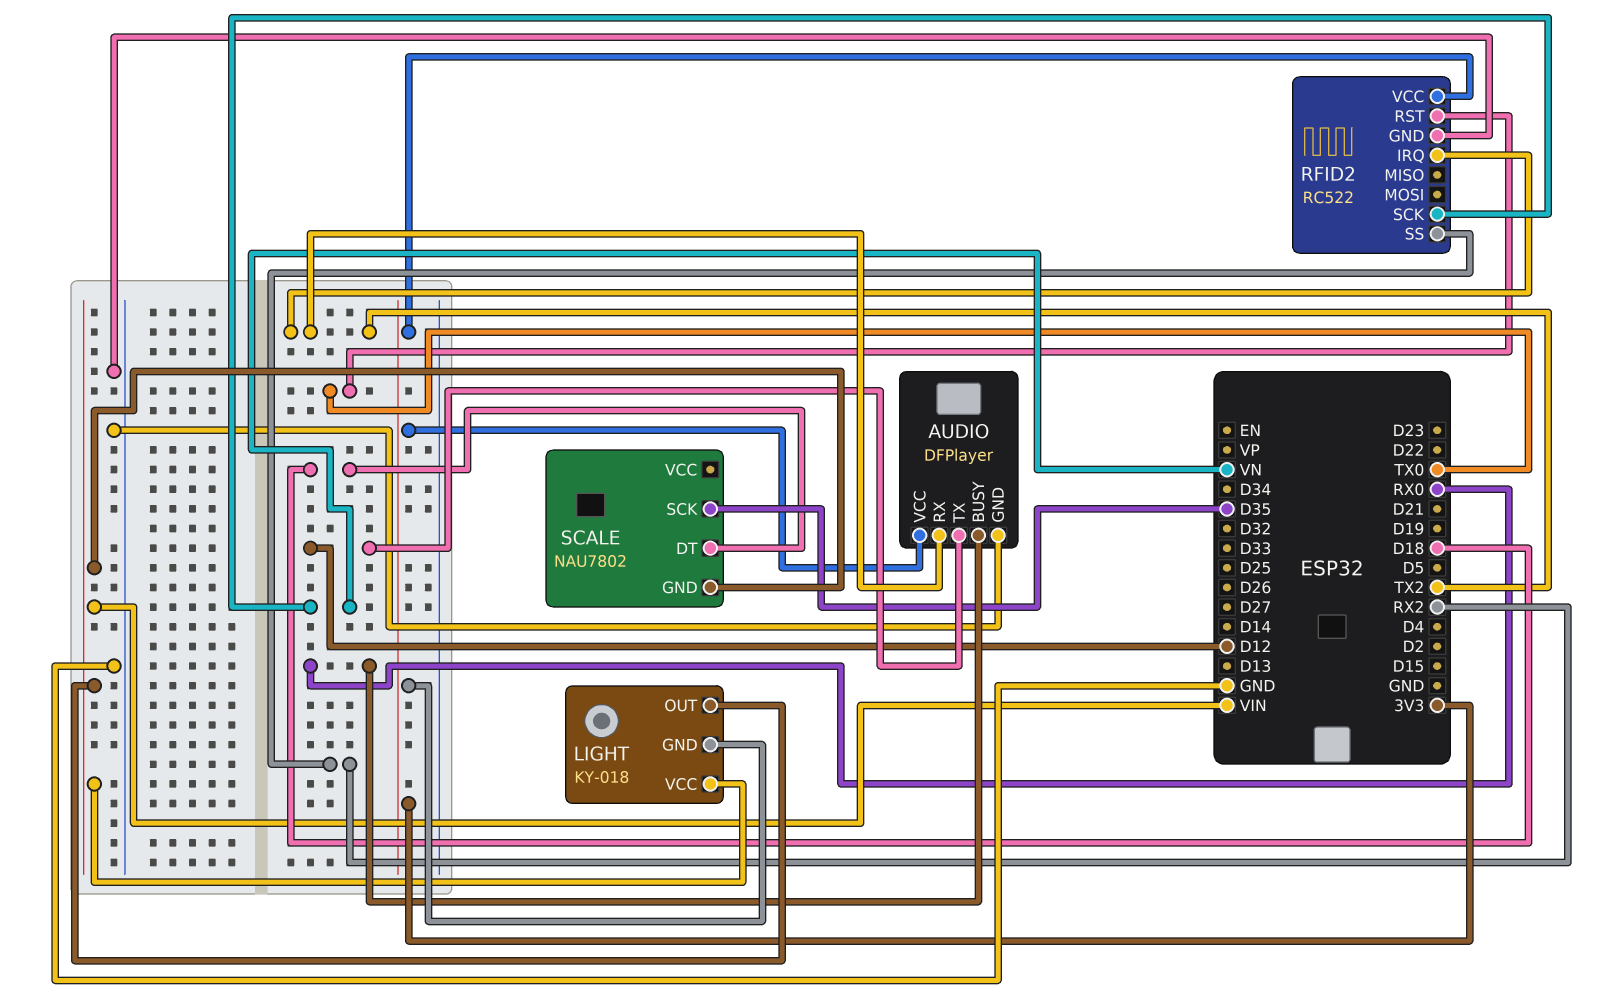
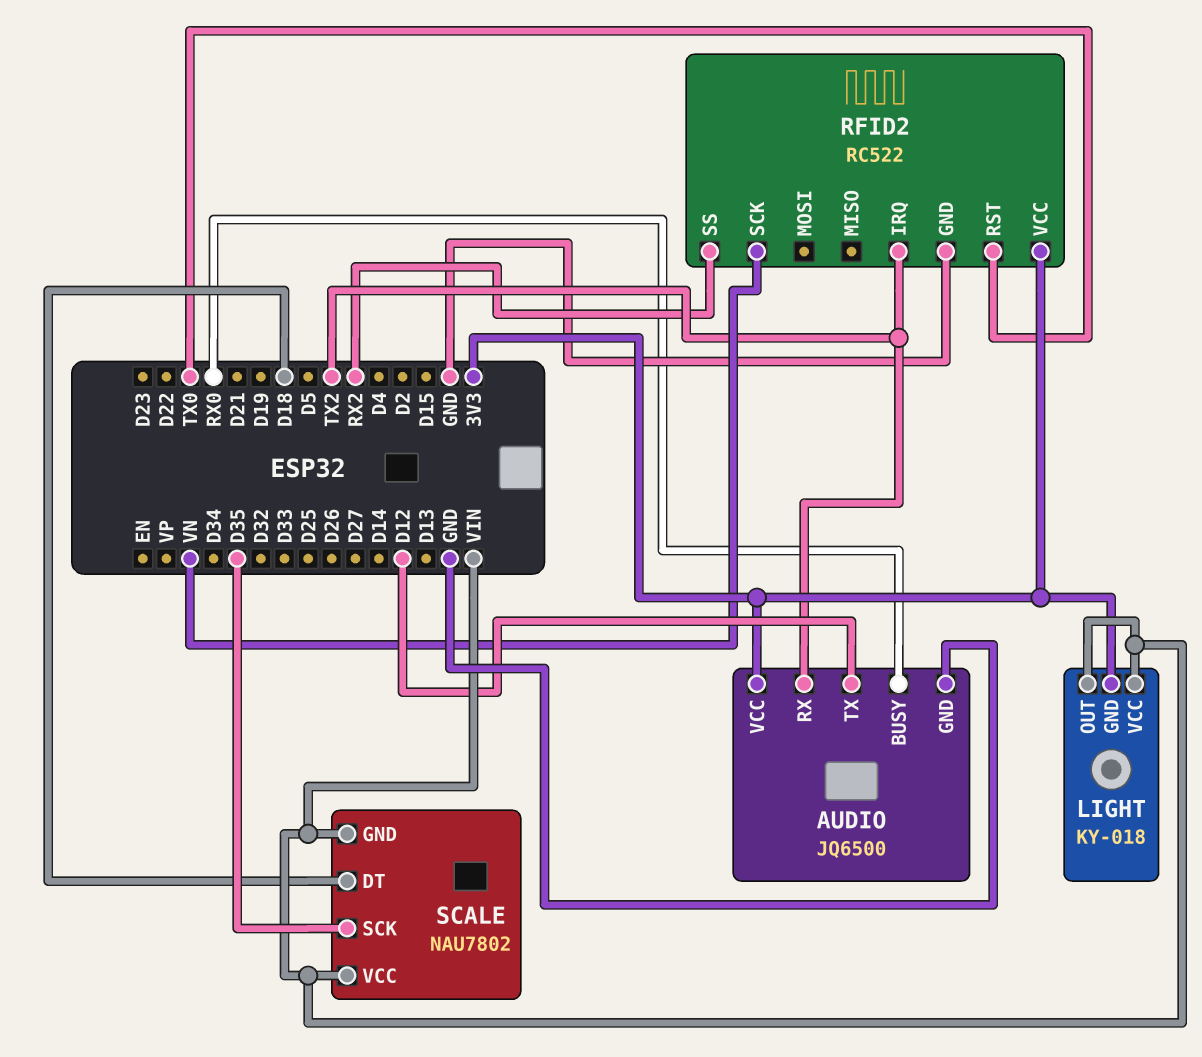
AUDIO: DFPlayer -> JQ6500
SCALE pin VCC: none -> VIN

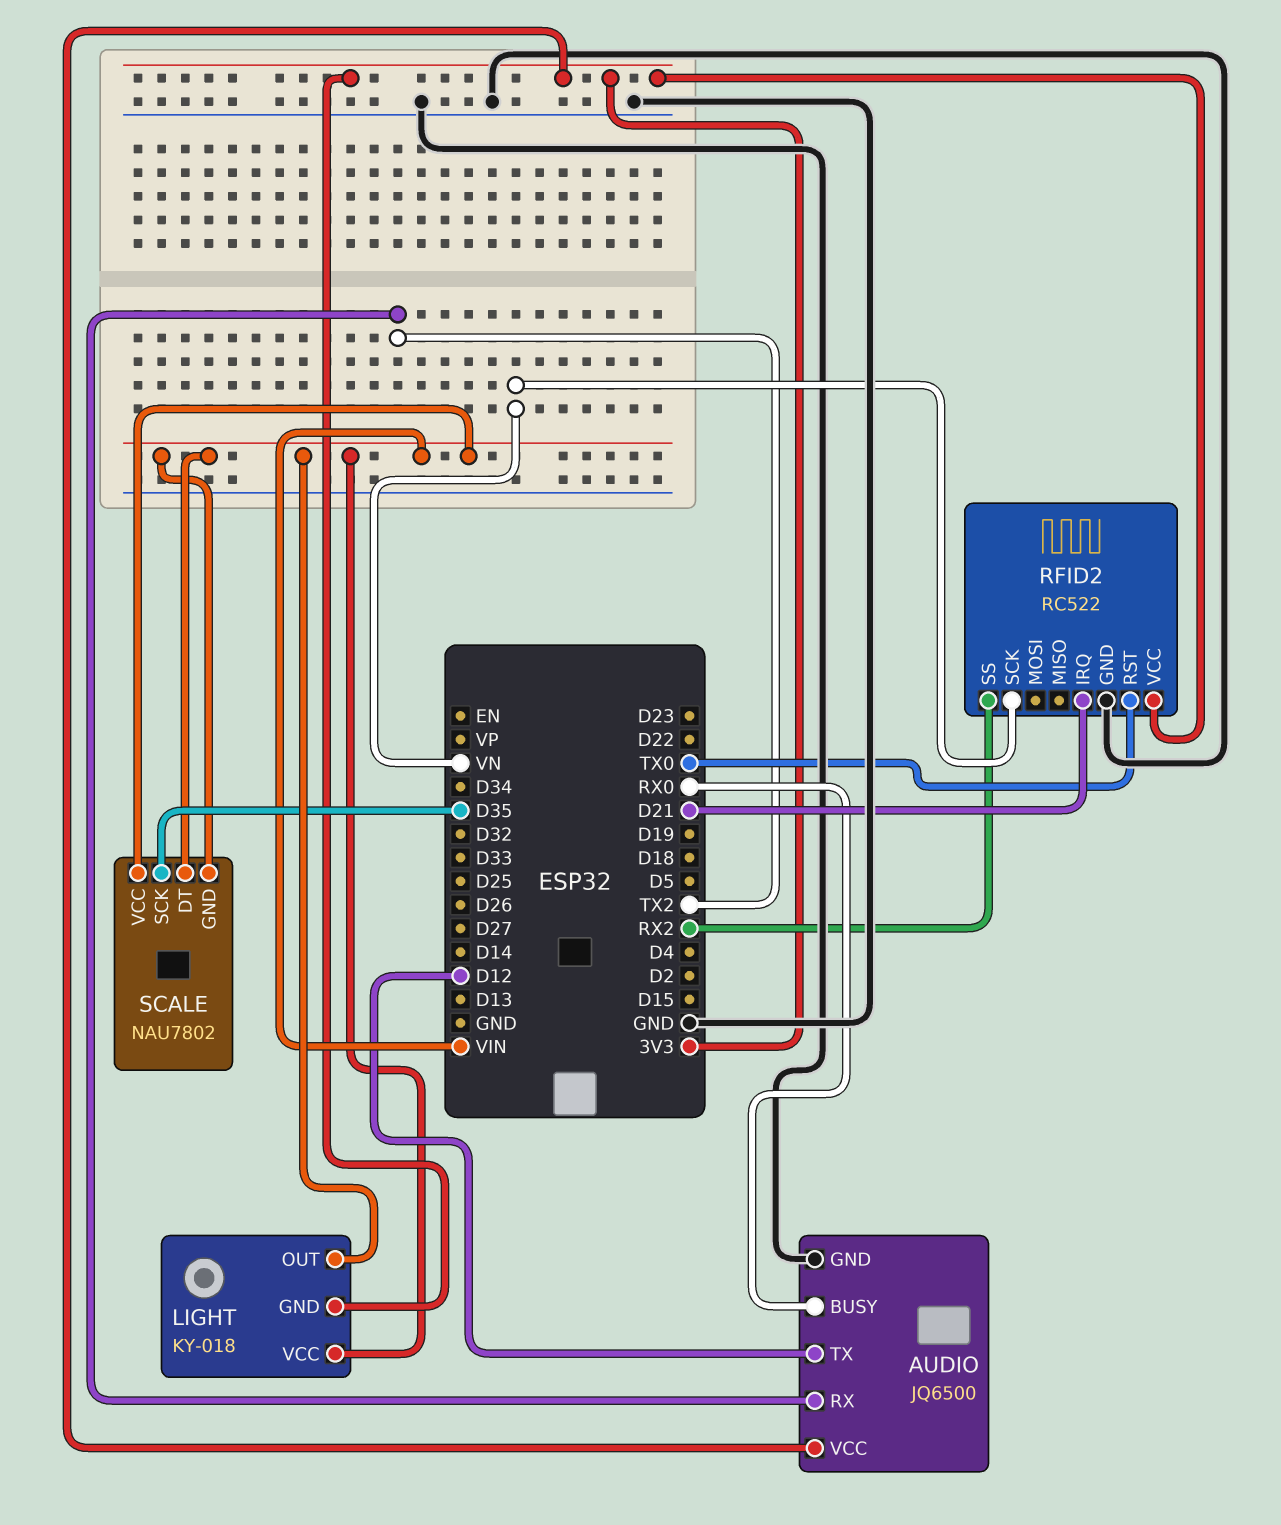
RFID2 pin IRQ: TX2 -> D21
SCALE pin DT: D18 -> VIN

